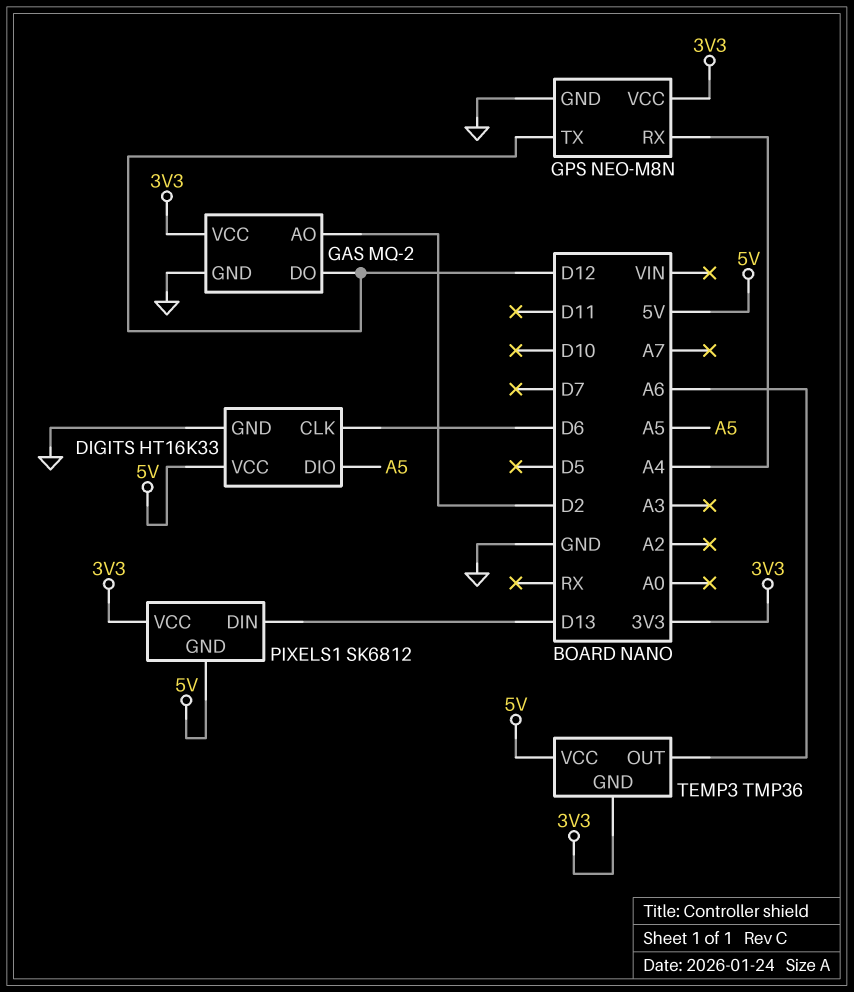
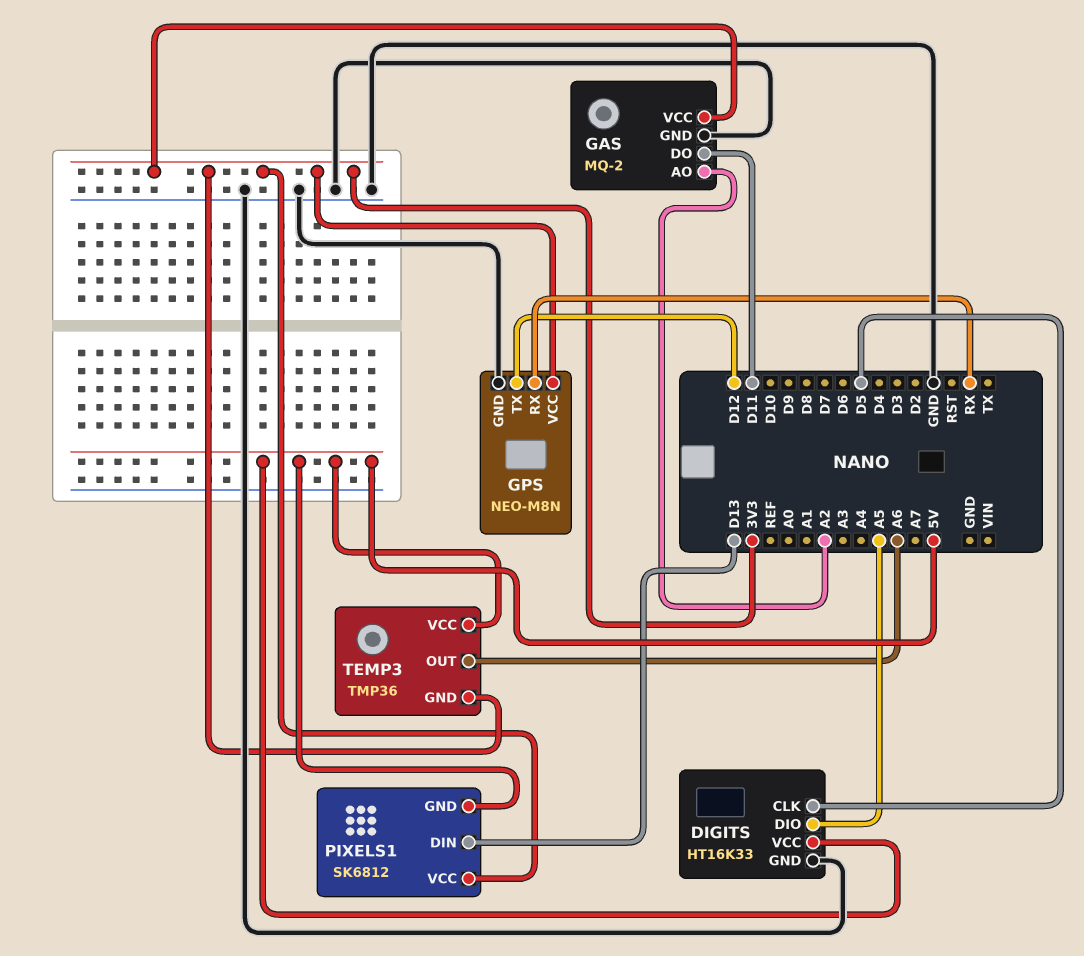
DIGITS pin CLK: D6 -> D5
GAS pin AO: D2 -> A2
GAS pin DO: D12 -> D11
GPS pin RX: A4 -> RX

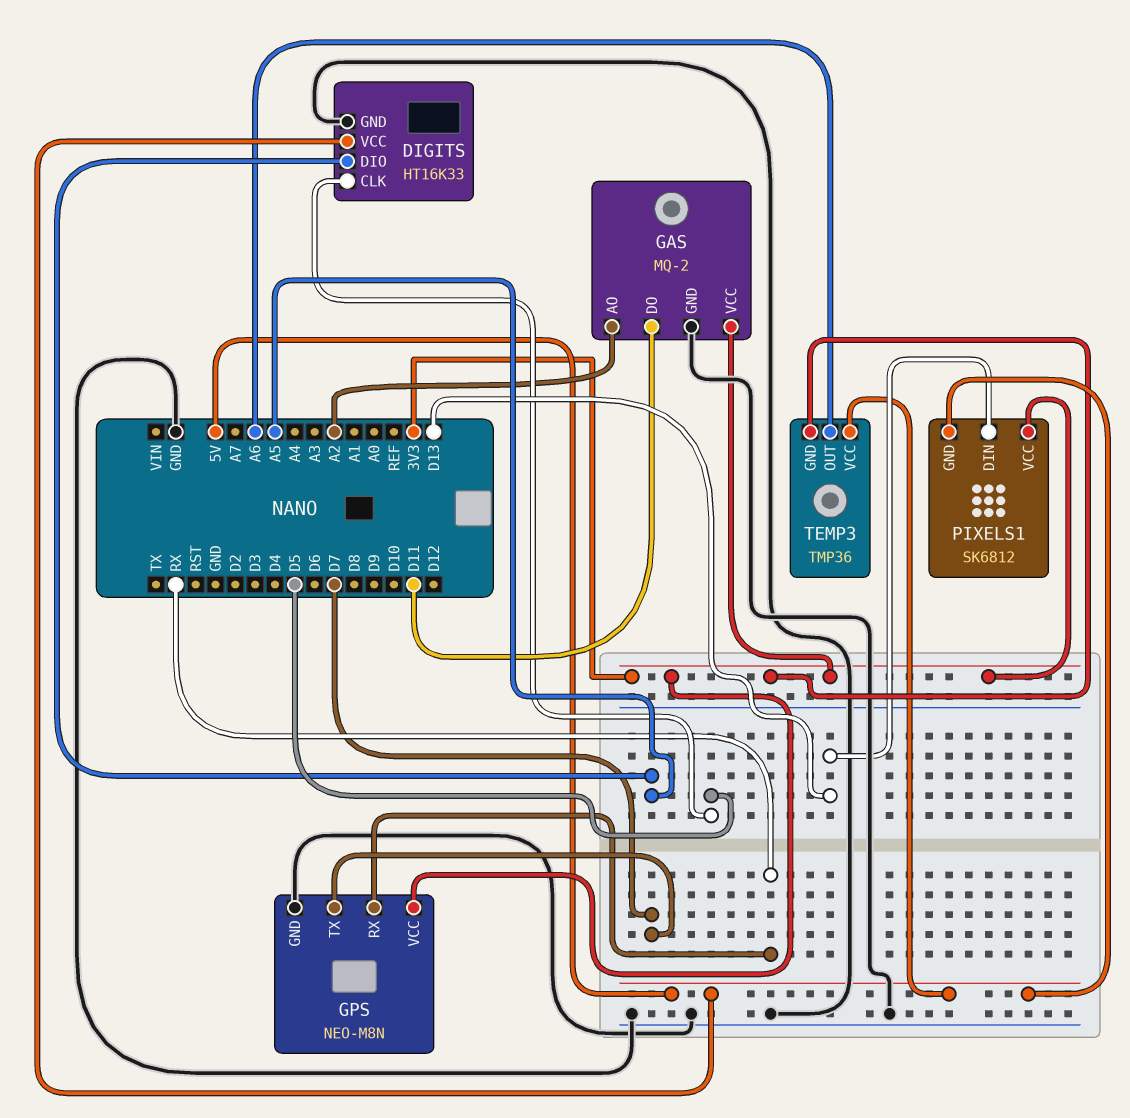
GPS pin TX: D12 -> D7

